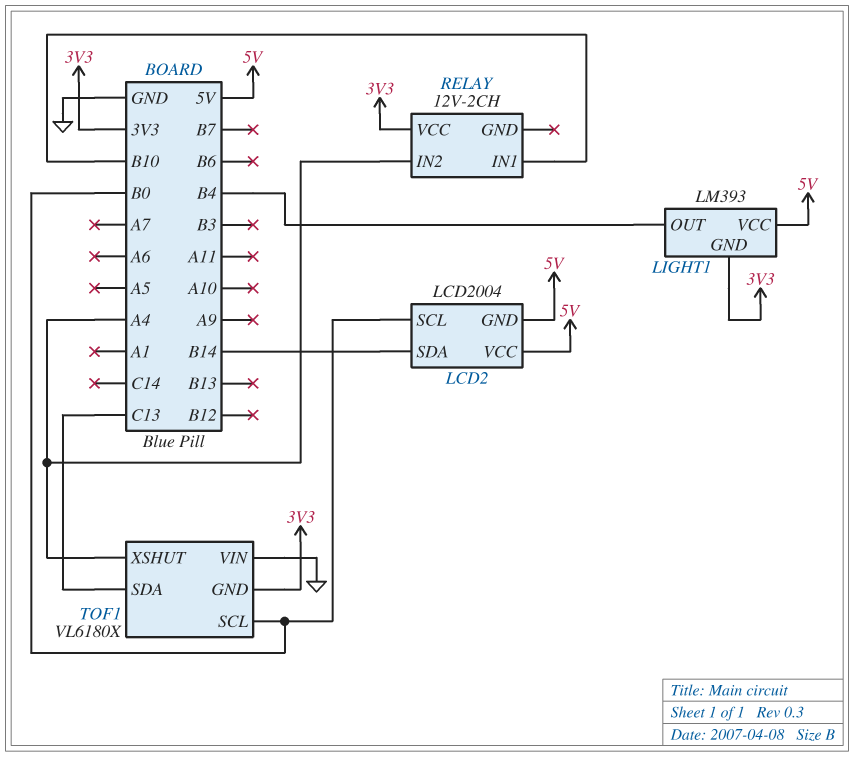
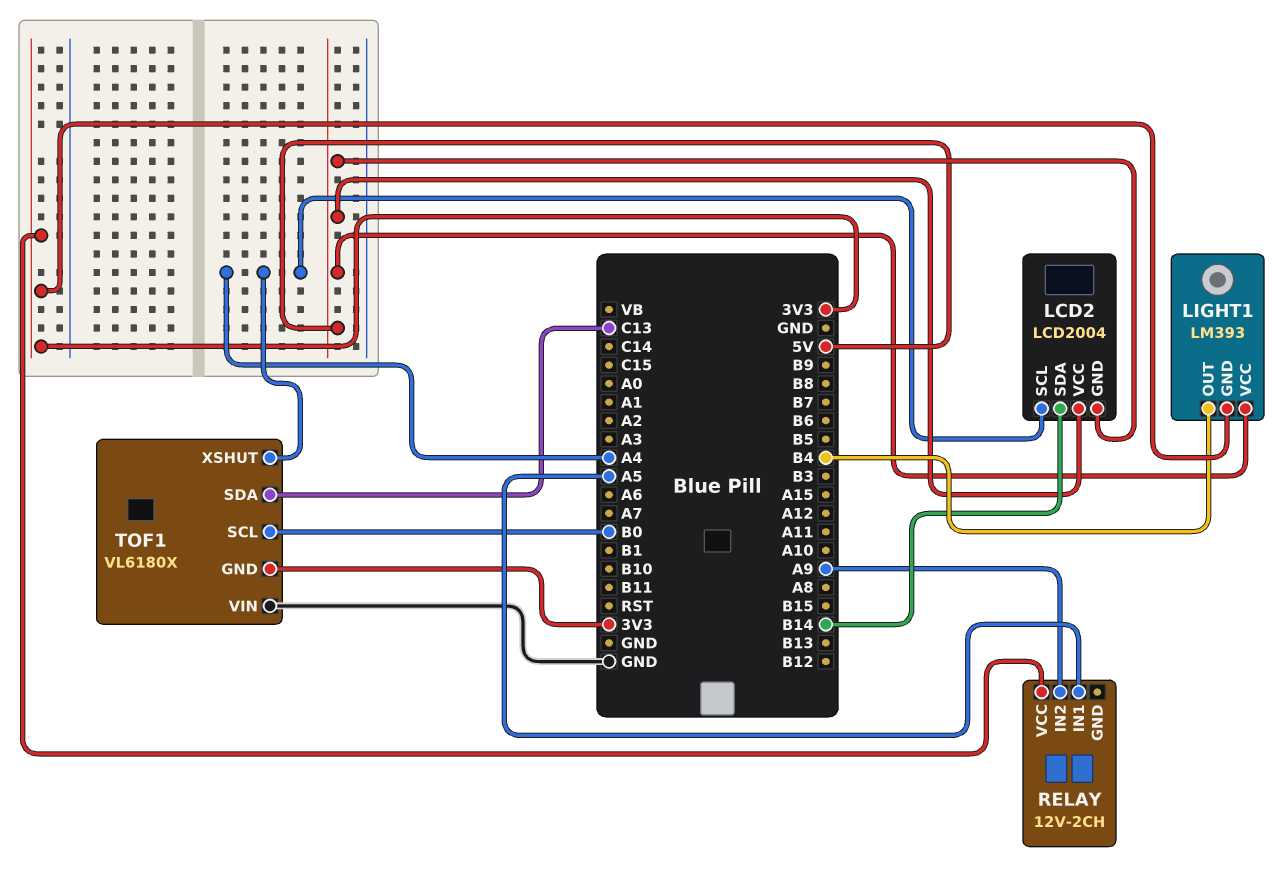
LCD2 pin SCL: B0 -> A4
RELAY pin IN1: B10 -> A5
RELAY pin IN2: A4 -> A9

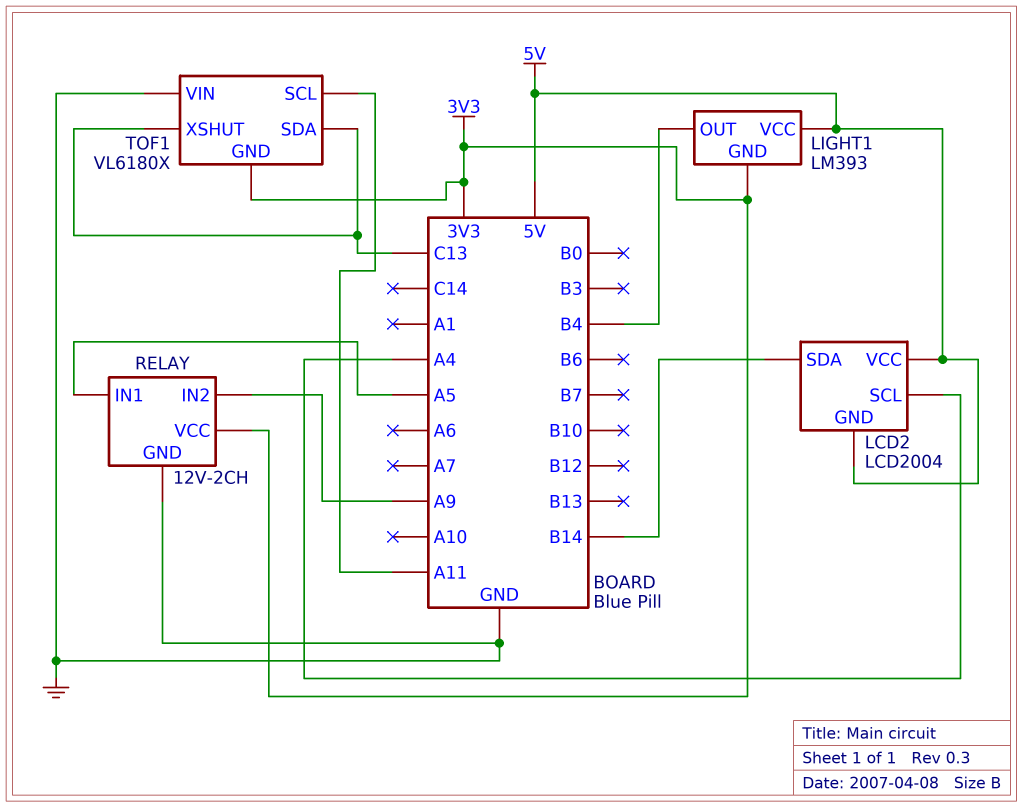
RELAY pin GND: none -> GND
TOF1 pin SCL: B0 -> A11
TOF1 pin XSHUT: A4 -> C13

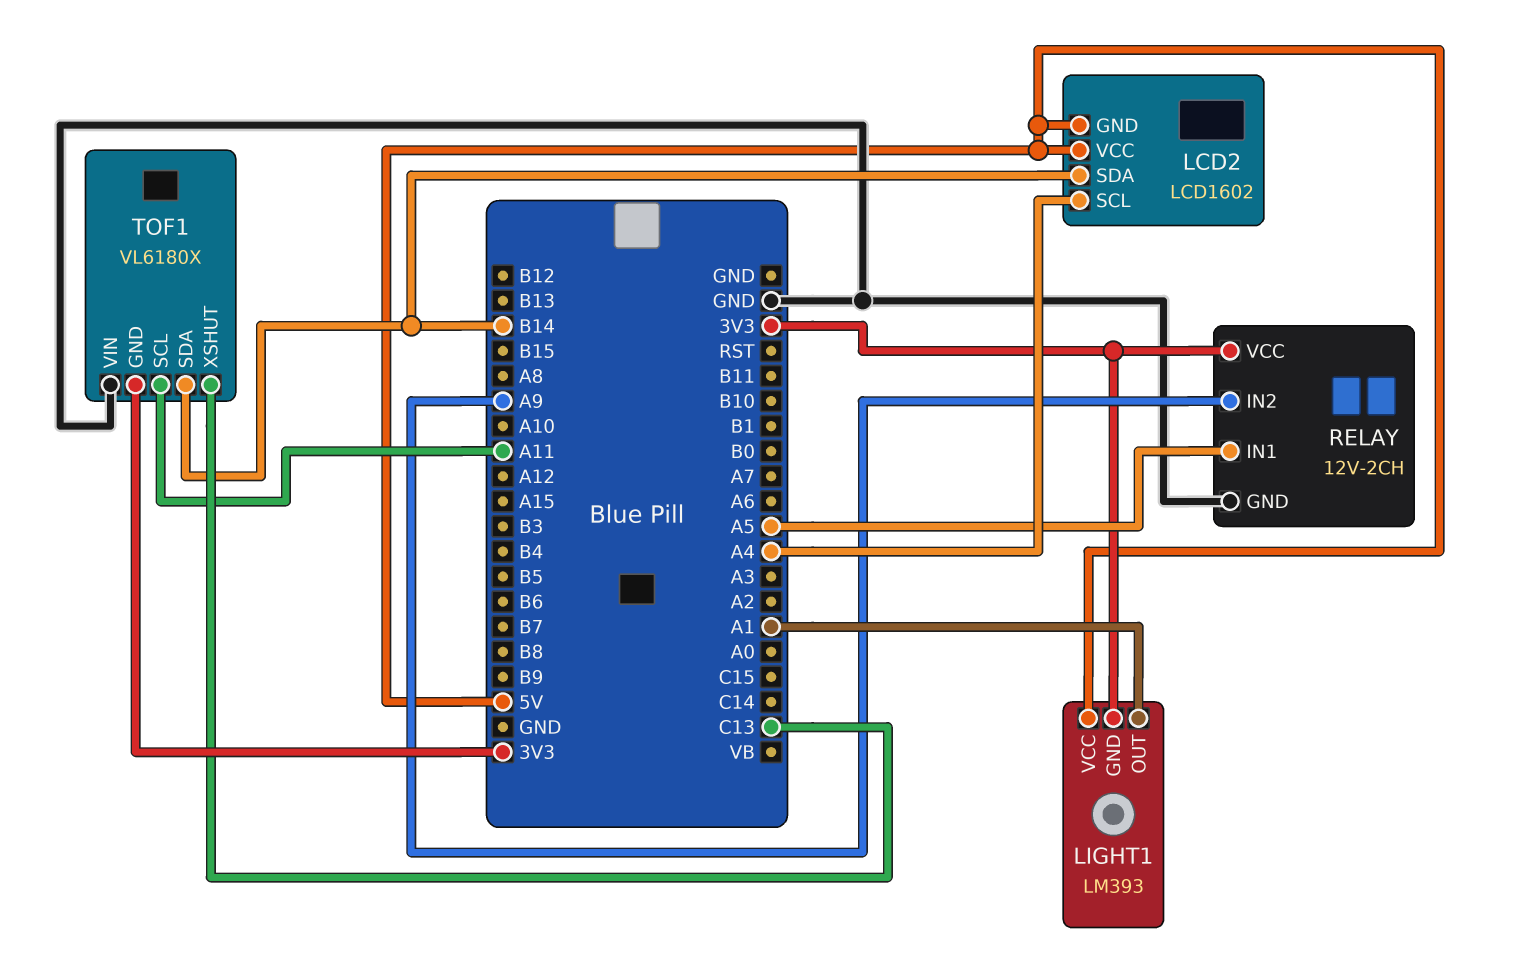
LCD2: LCD2004 -> LCD1602
LIGHT1 pin OUT: B4 -> A1
TOF1 pin SDA: C13 -> B14

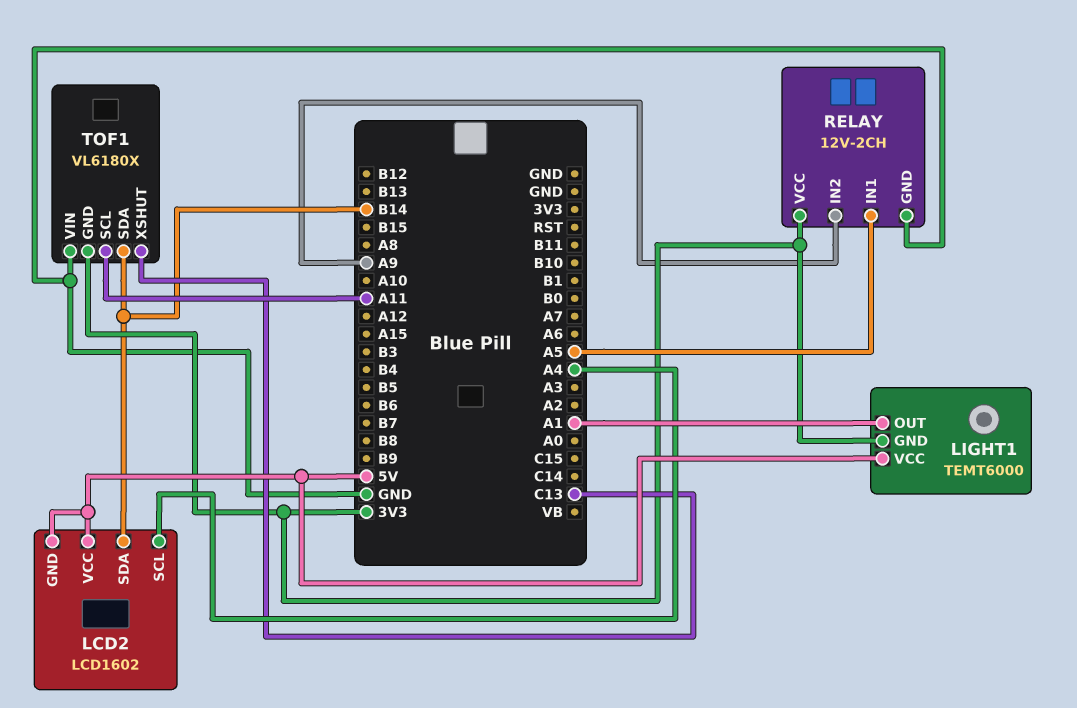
LIGHT1: LM393 -> TEMT6000

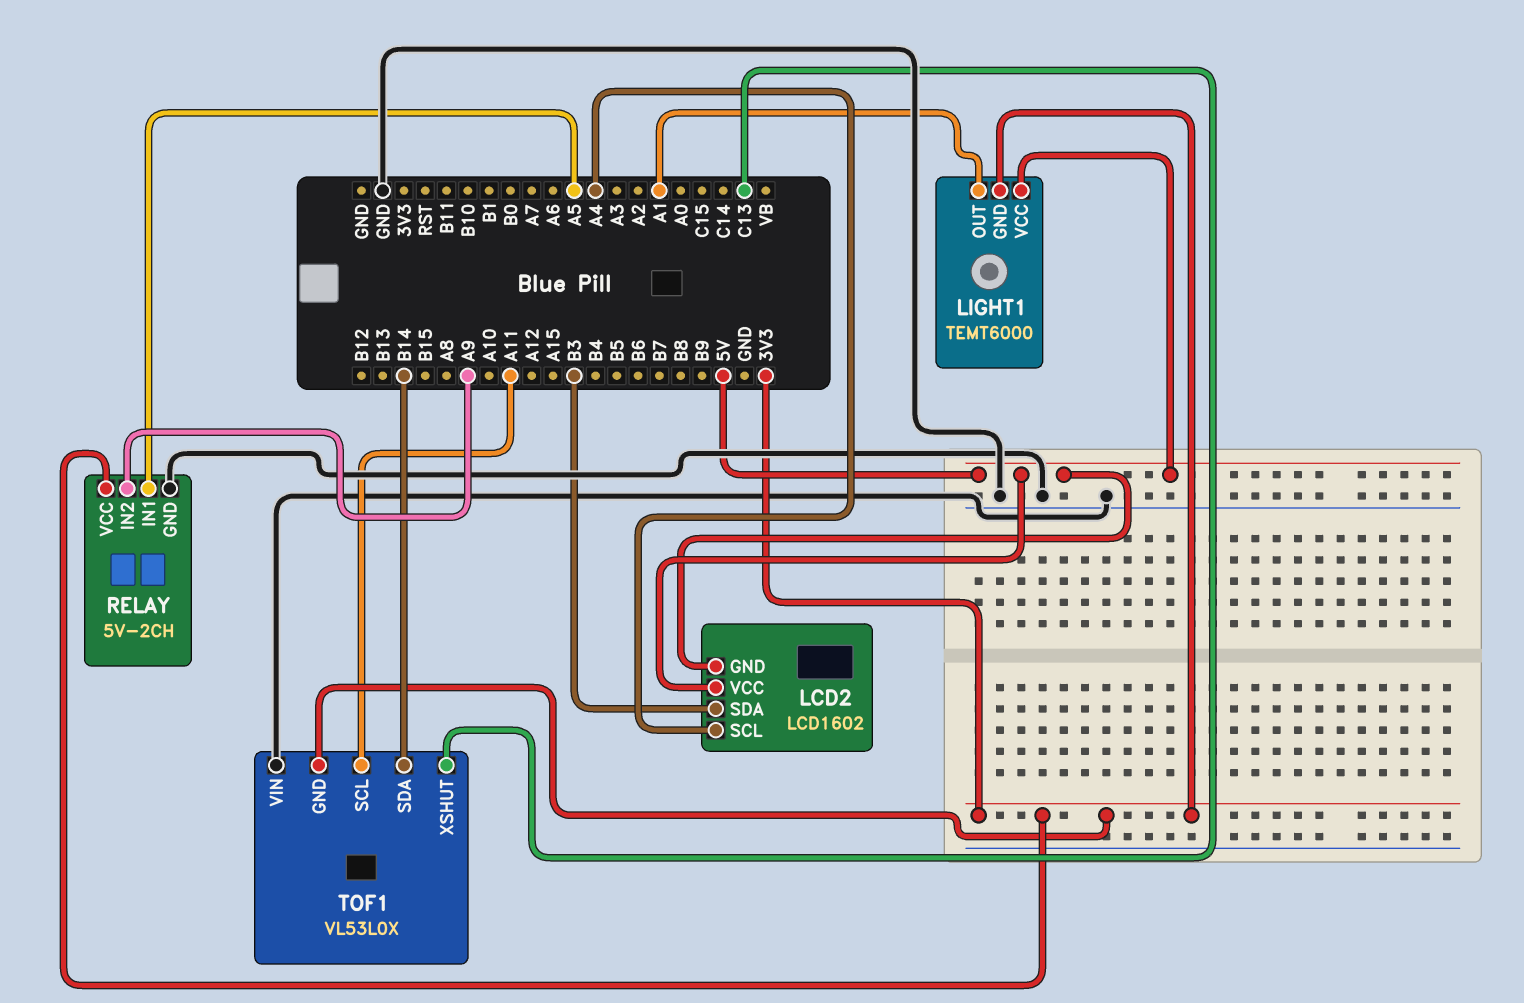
LCD2 pin SDA: B14 -> B3
RELAY: 12V-2CH -> 5V-2CH
TOF1: VL6180X -> VL53L0X

